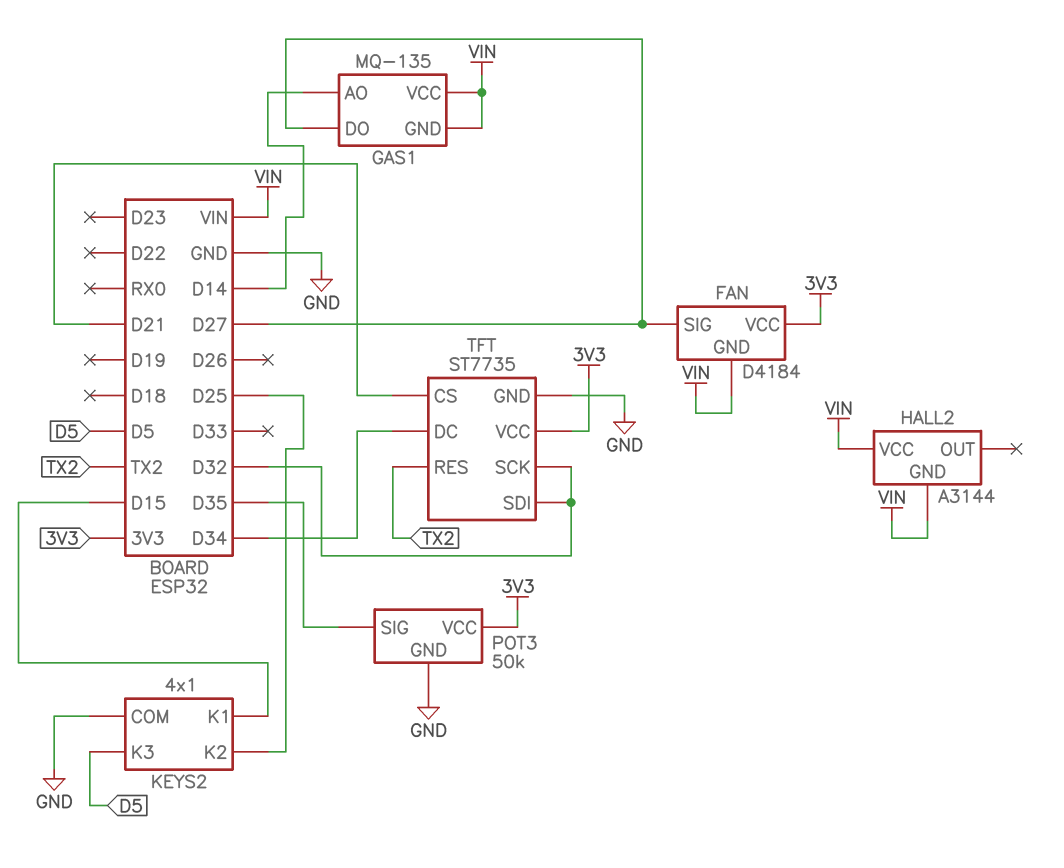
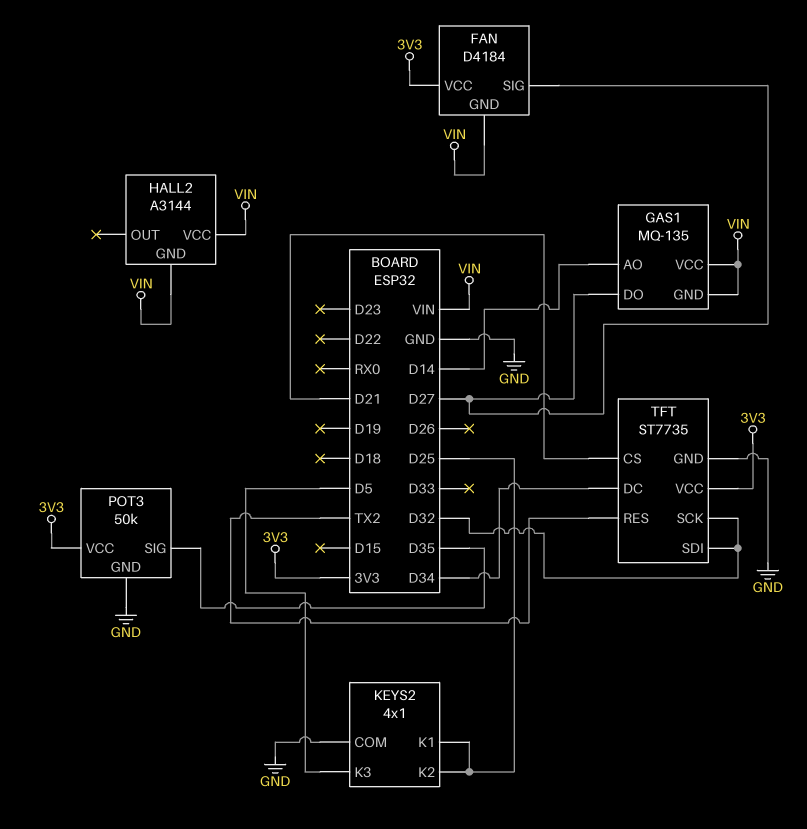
KEYS2 pin K1: D15 -> D25

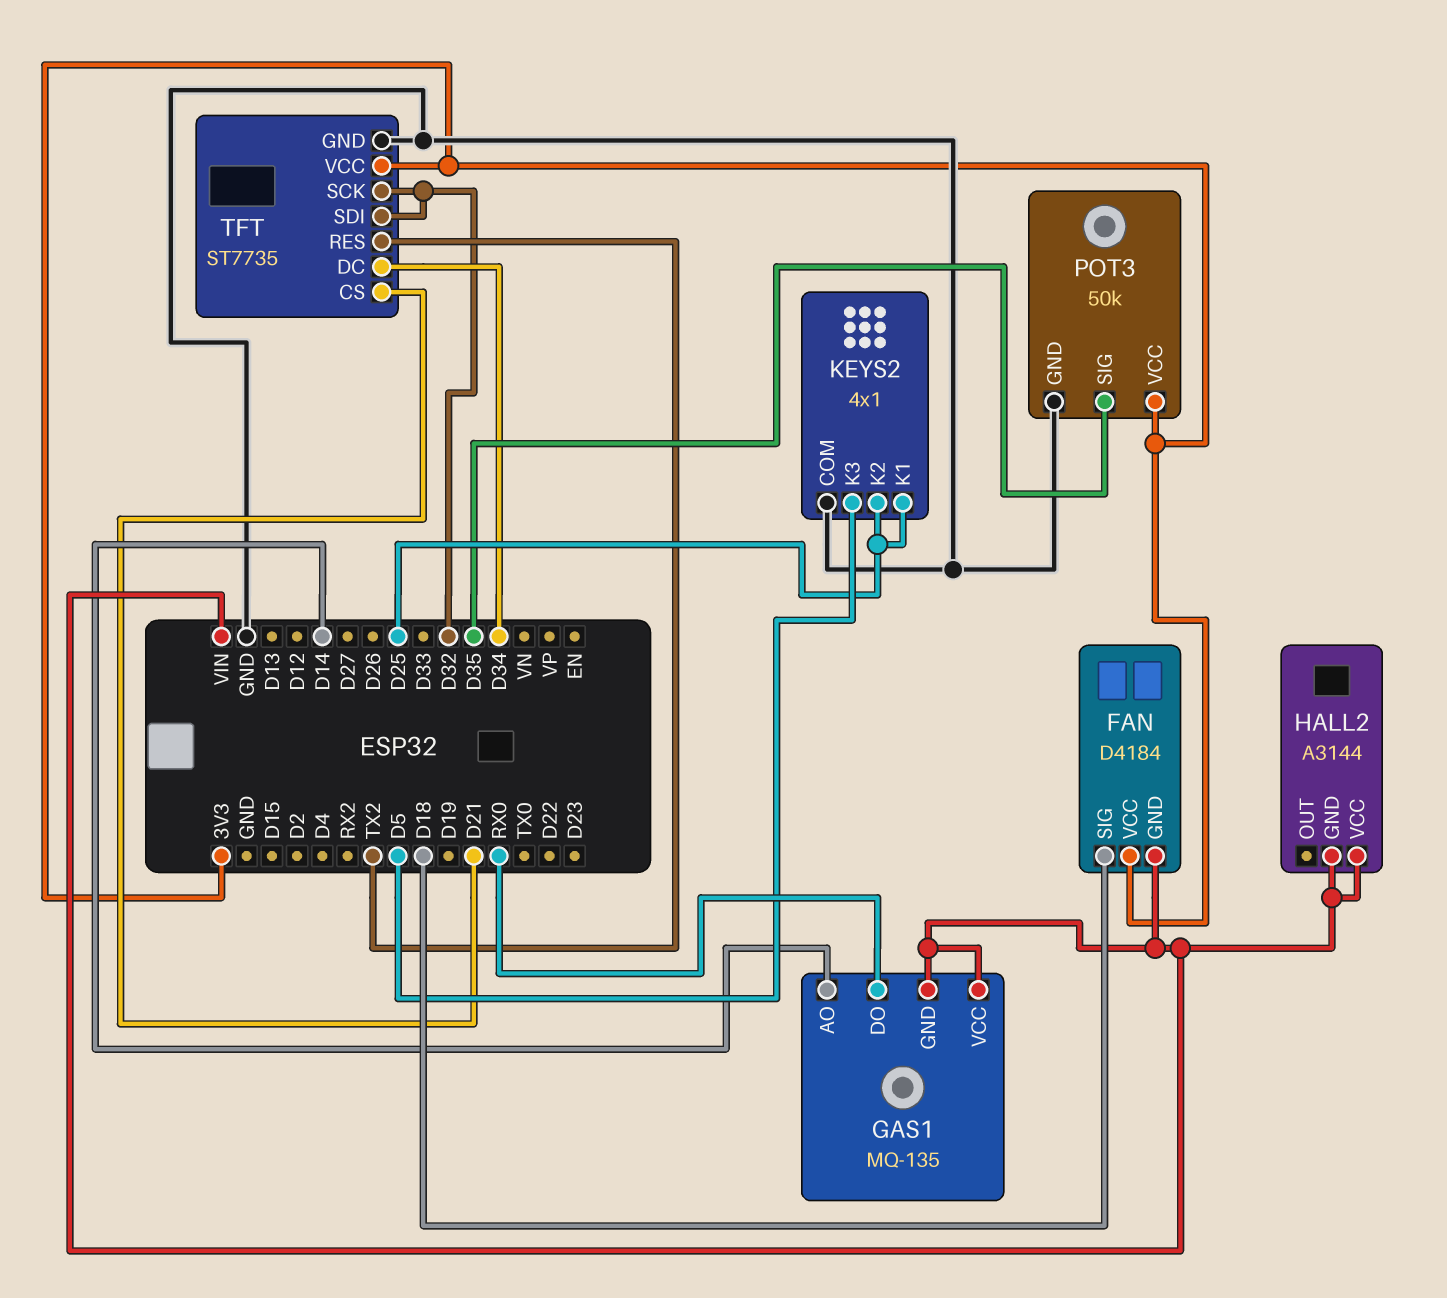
FAN pin SIG: D27 -> D18
GAS1 pin DO: D27 -> RX0

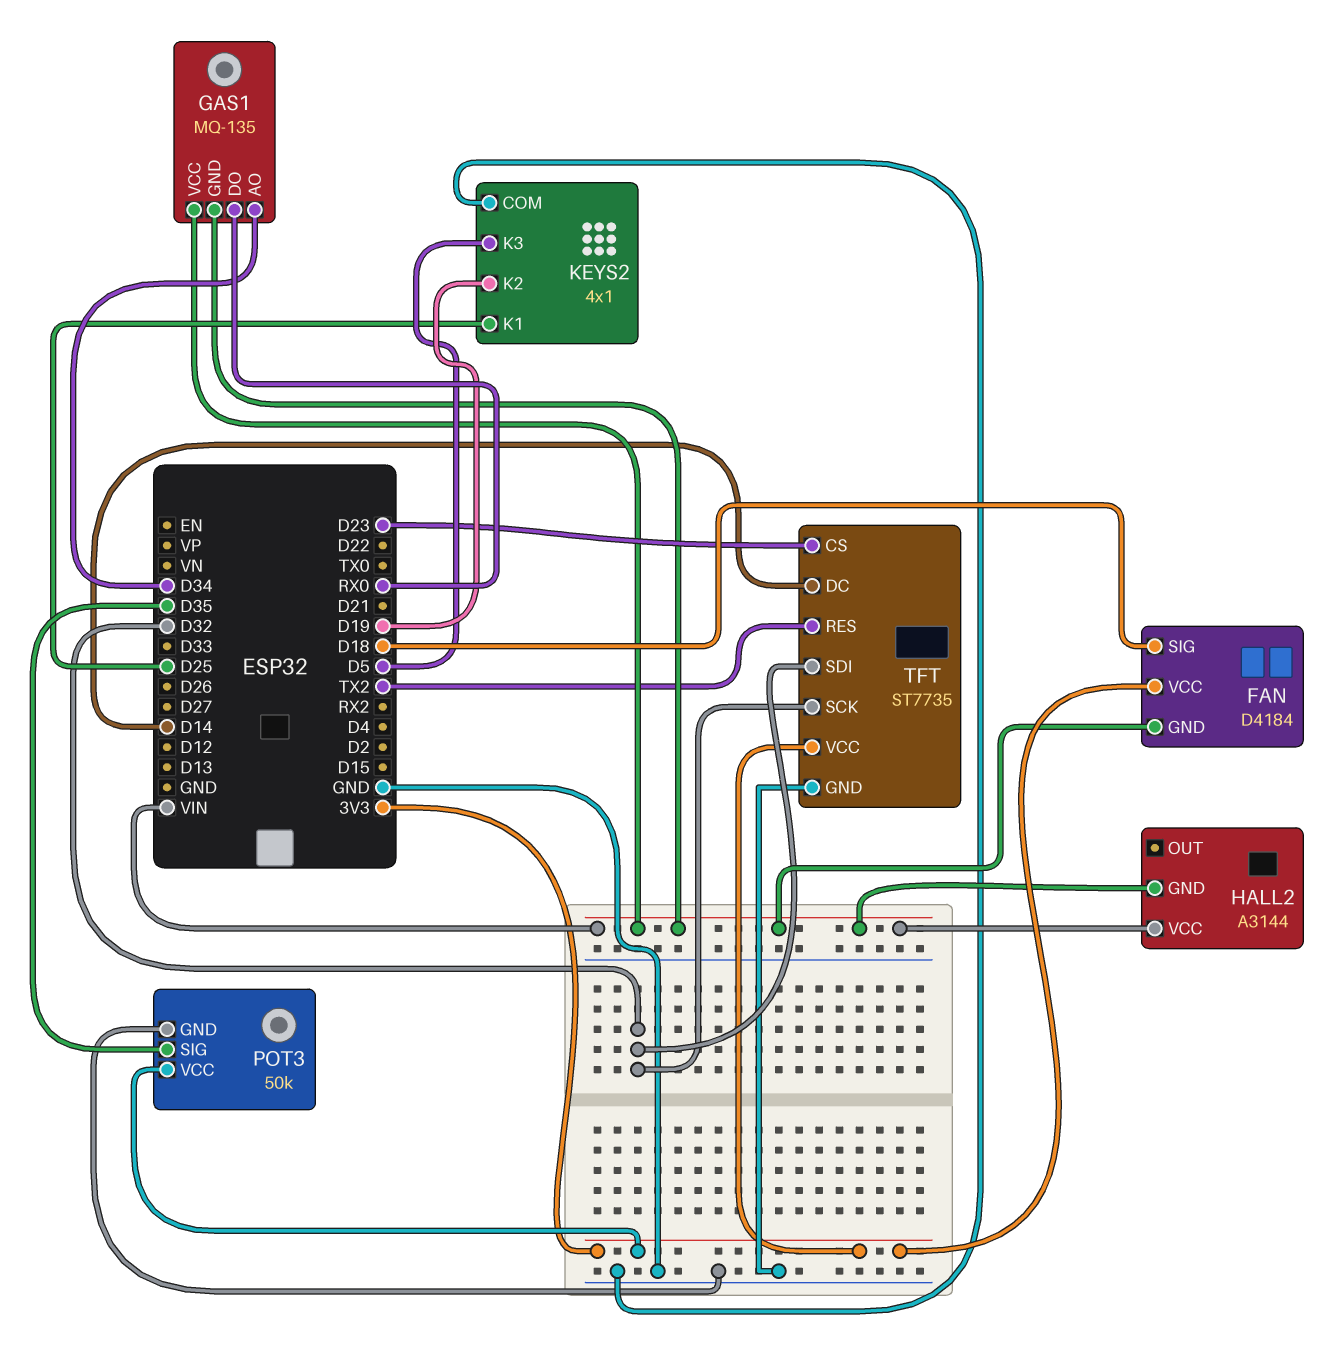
GAS1 pin AO: D14 -> D34
KEYS2 pin K2: D25 -> D19
TFT pin CS: D21 -> D23
TFT pin DC: D34 -> D14

